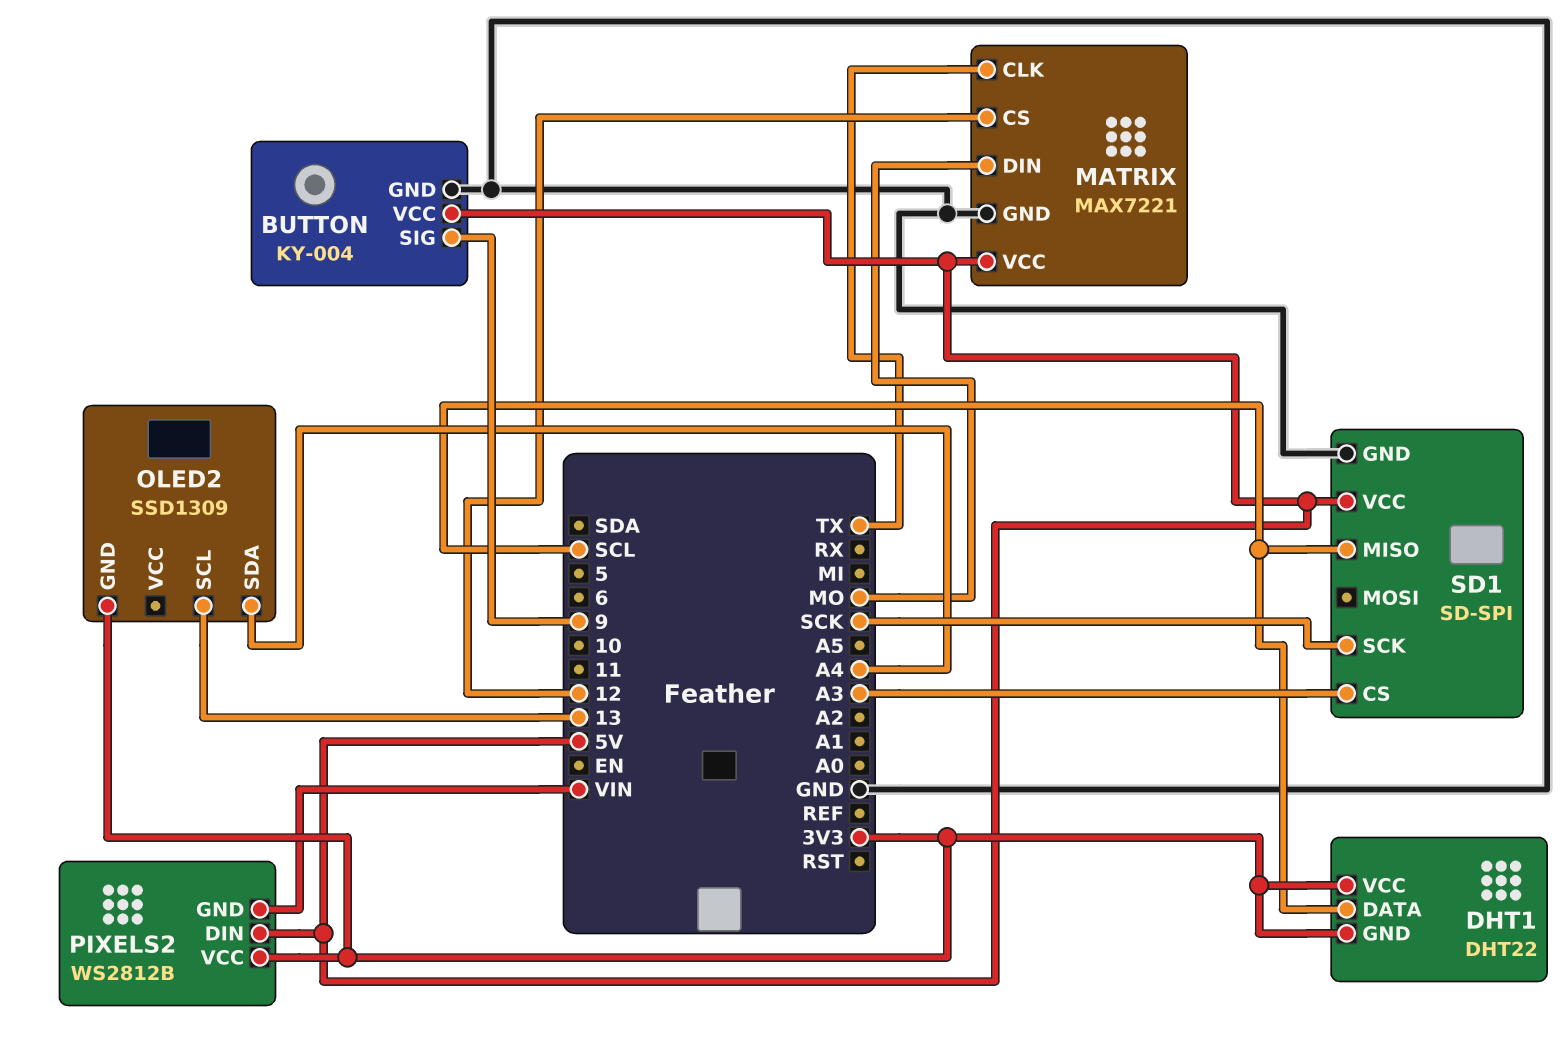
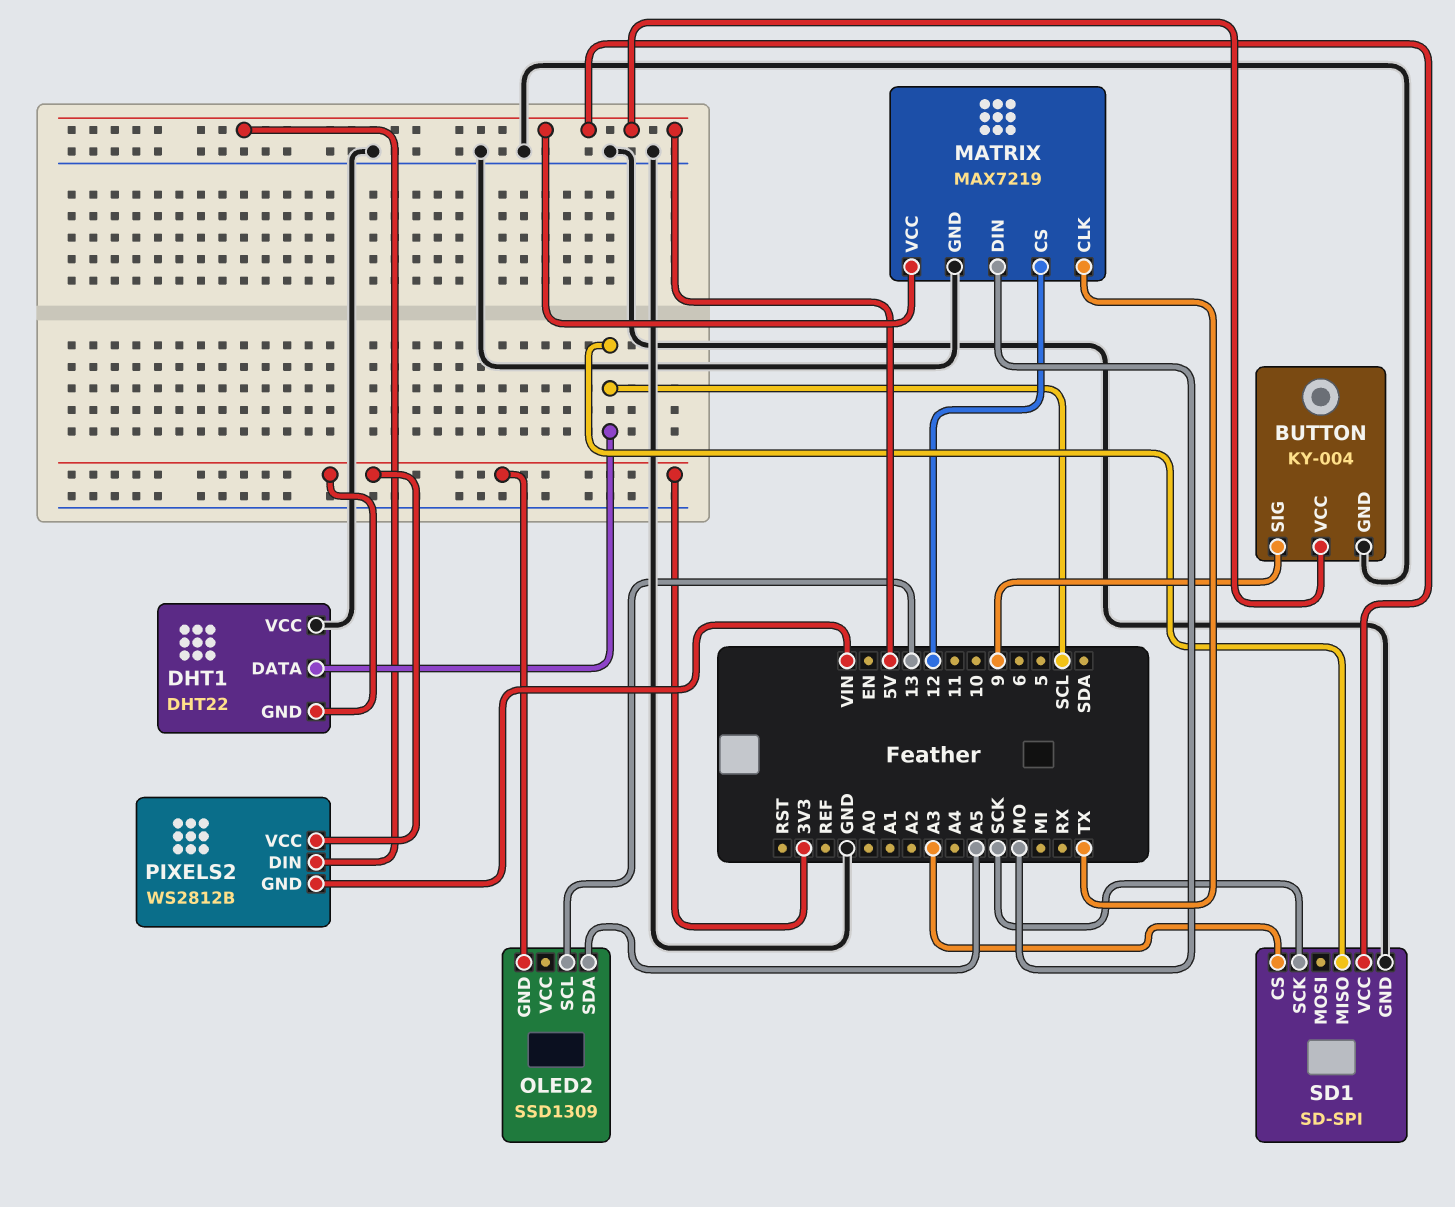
DHT1 pin VCC: 3V3 -> GND
MATRIX: MAX7221 -> MAX7219
OLED2 pin SDA: A4 -> A5

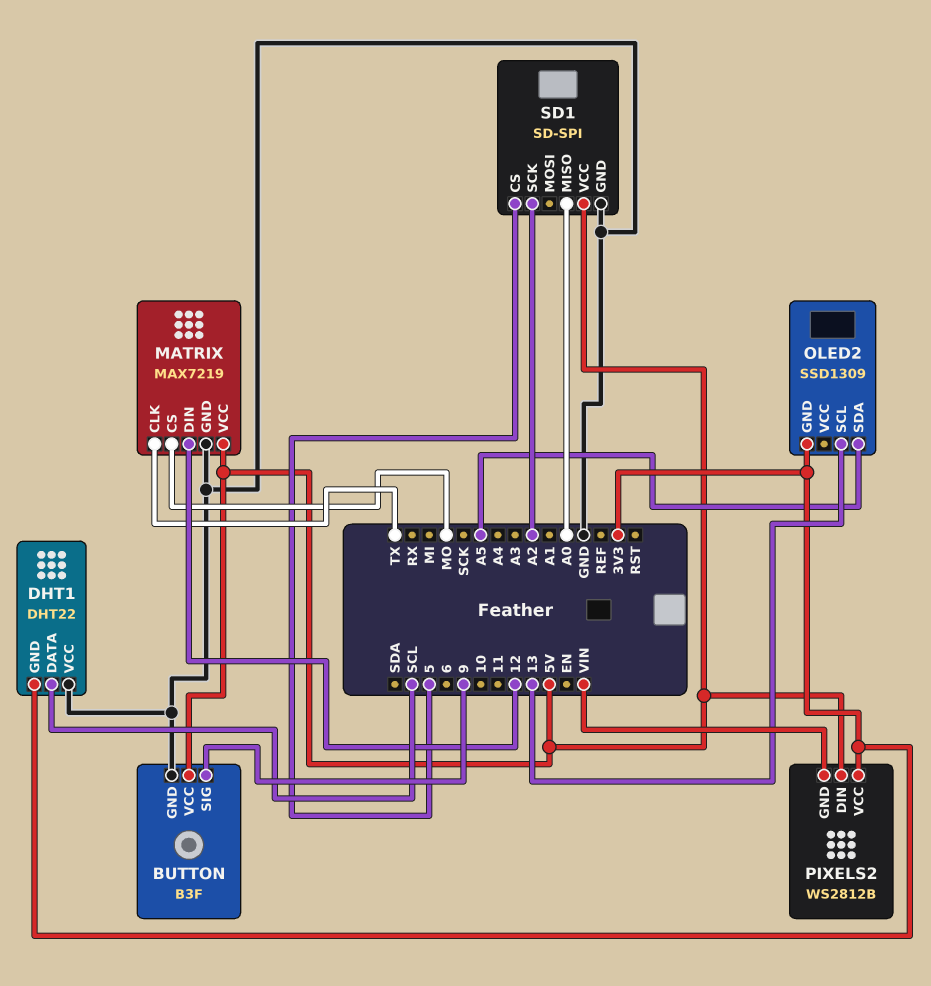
BUTTON: KY-004 -> B3F
MATRIX pin CS: 12 -> MO
MATRIX pin DIN: MO -> 12
SD1 pin CS: A3 -> 5
SD1 pin MISO: SCL -> A0
SD1 pin SCK: SCK -> A2

